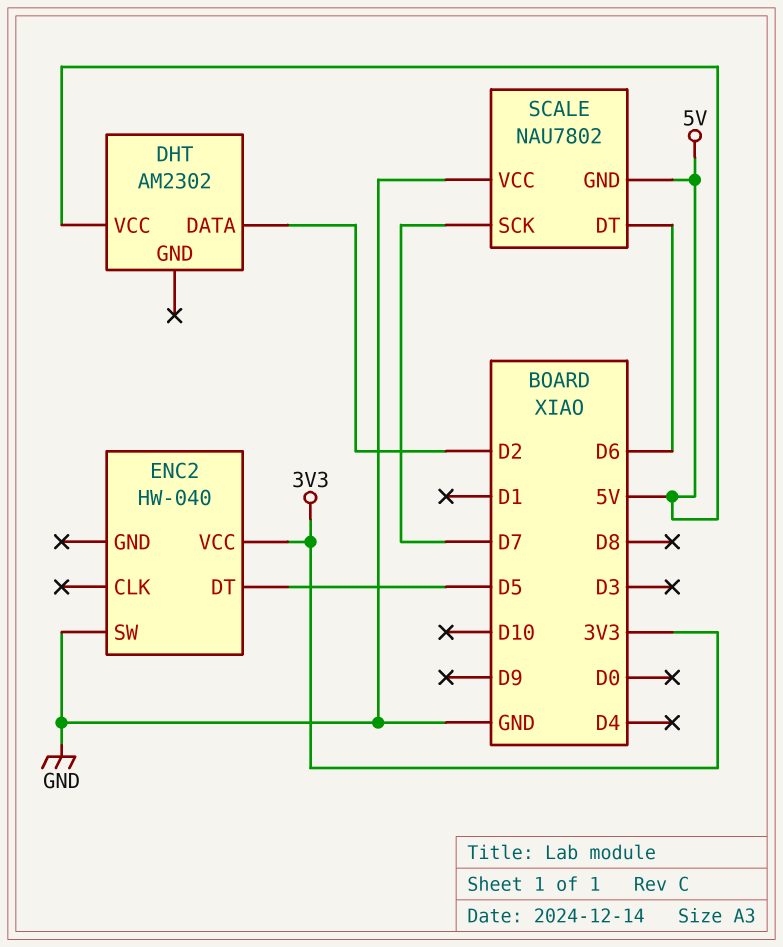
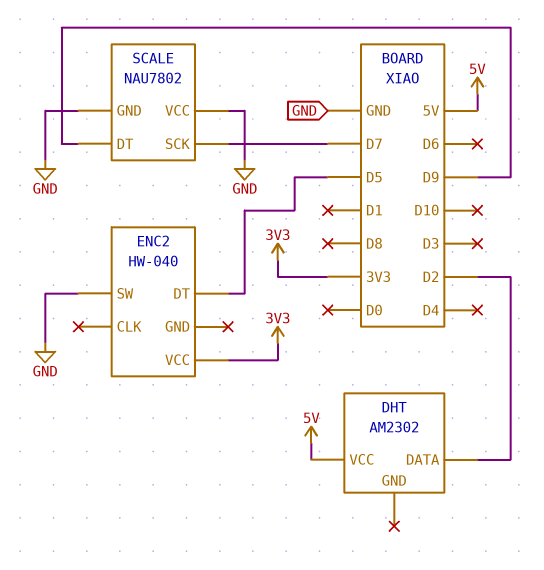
SCALE pin DT: D6 -> D9
SCALE pin GND: 5V -> GND

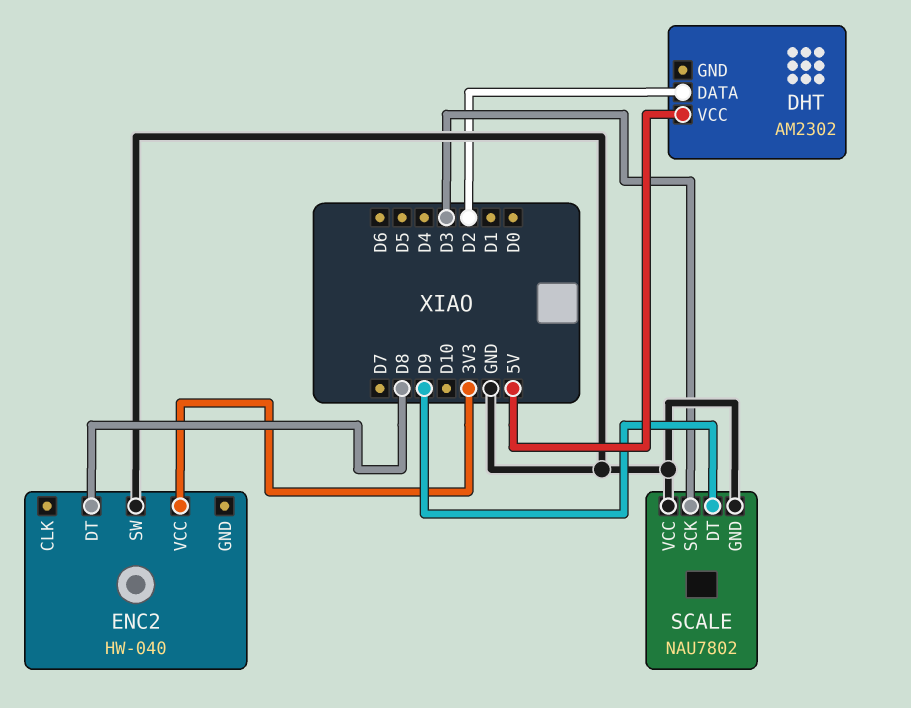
ENC2 pin DT: D5 -> D8
SCALE pin SCK: D7 -> D3

